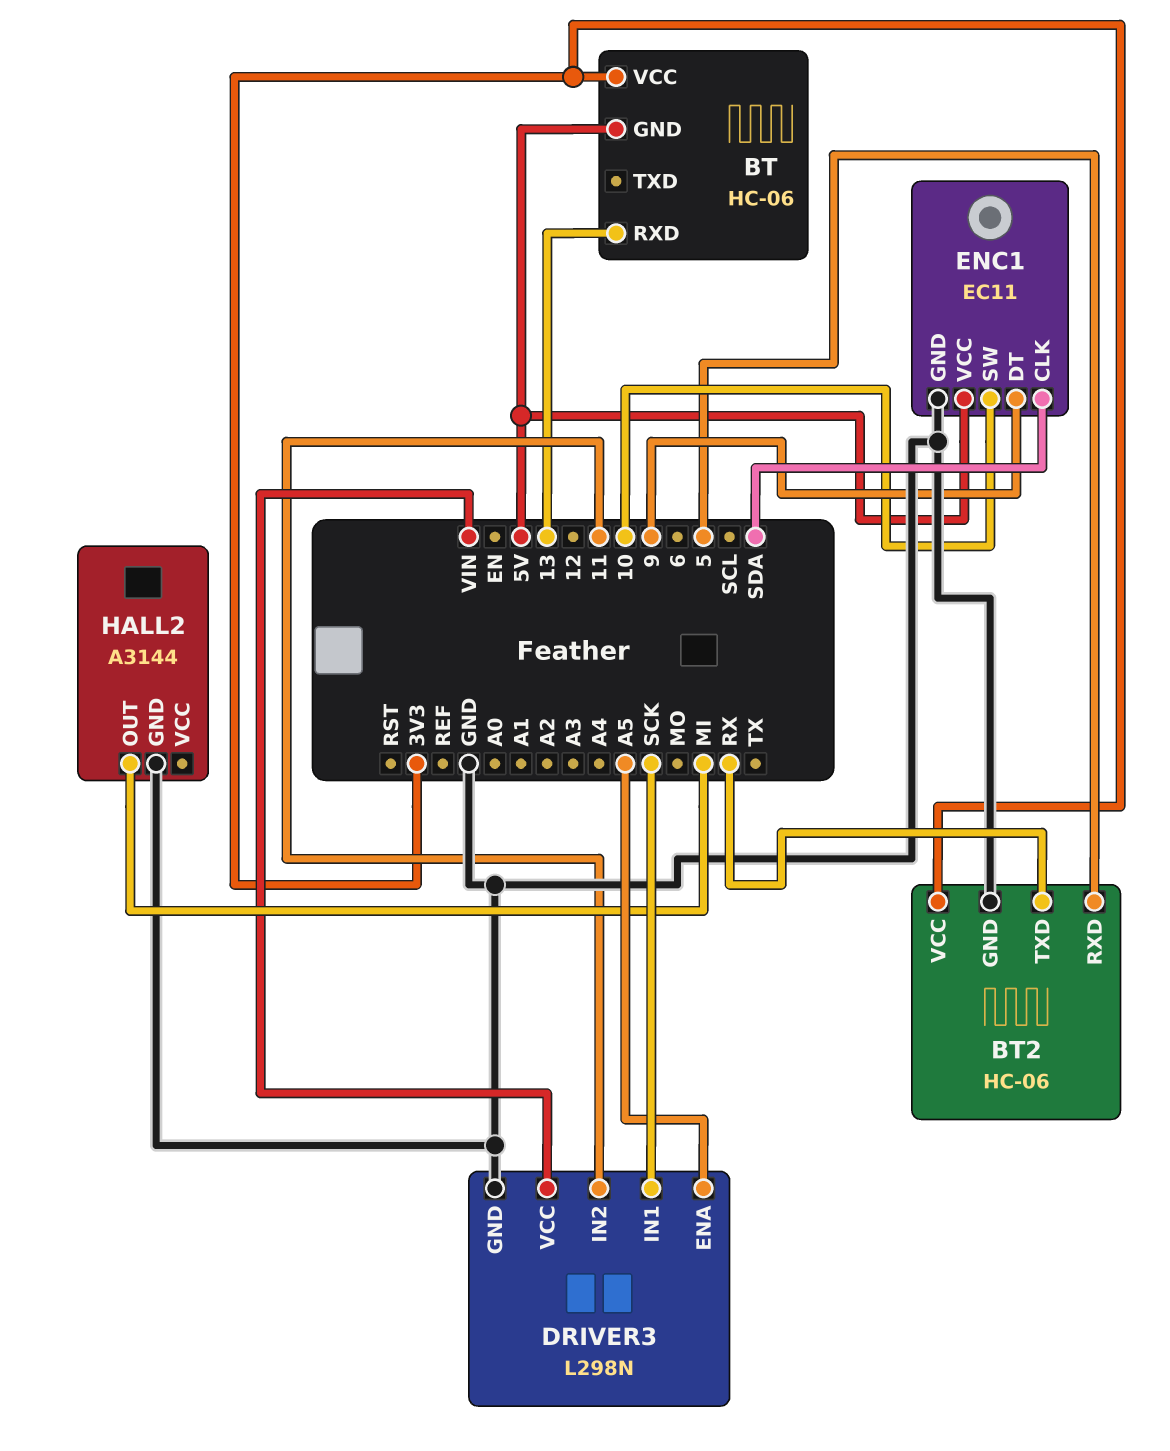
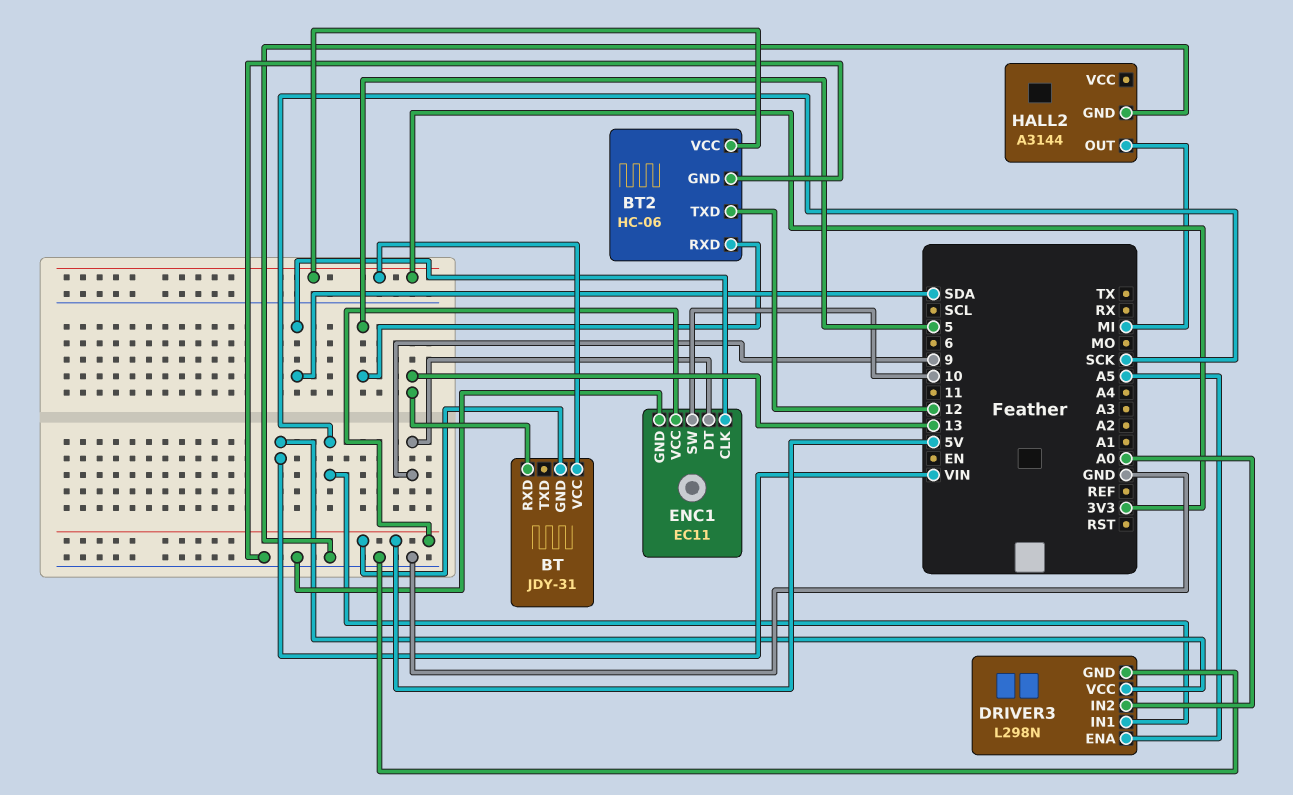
BT: HC-06 -> JDY-31
BT2 pin TXD: RX -> 12
DRIVER3 pin IN2: 11 -> A0

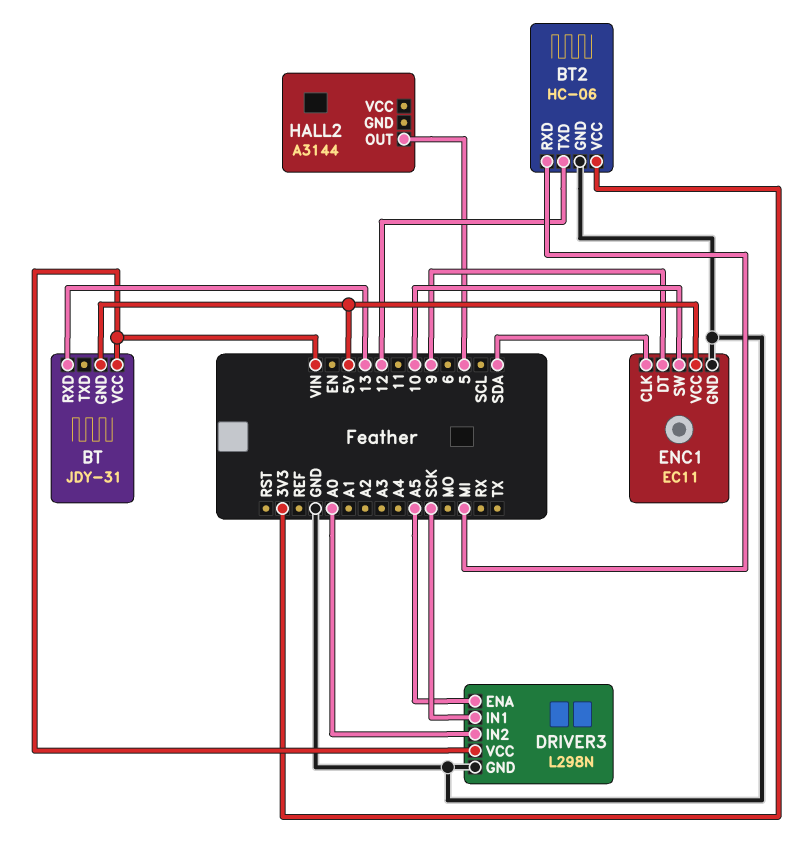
BT pin VCC: 3V3 -> VIN
BT2 pin RXD: 5 -> MI
HALL2 pin GND: GND -> none
HALL2 pin OUT: MI -> 5

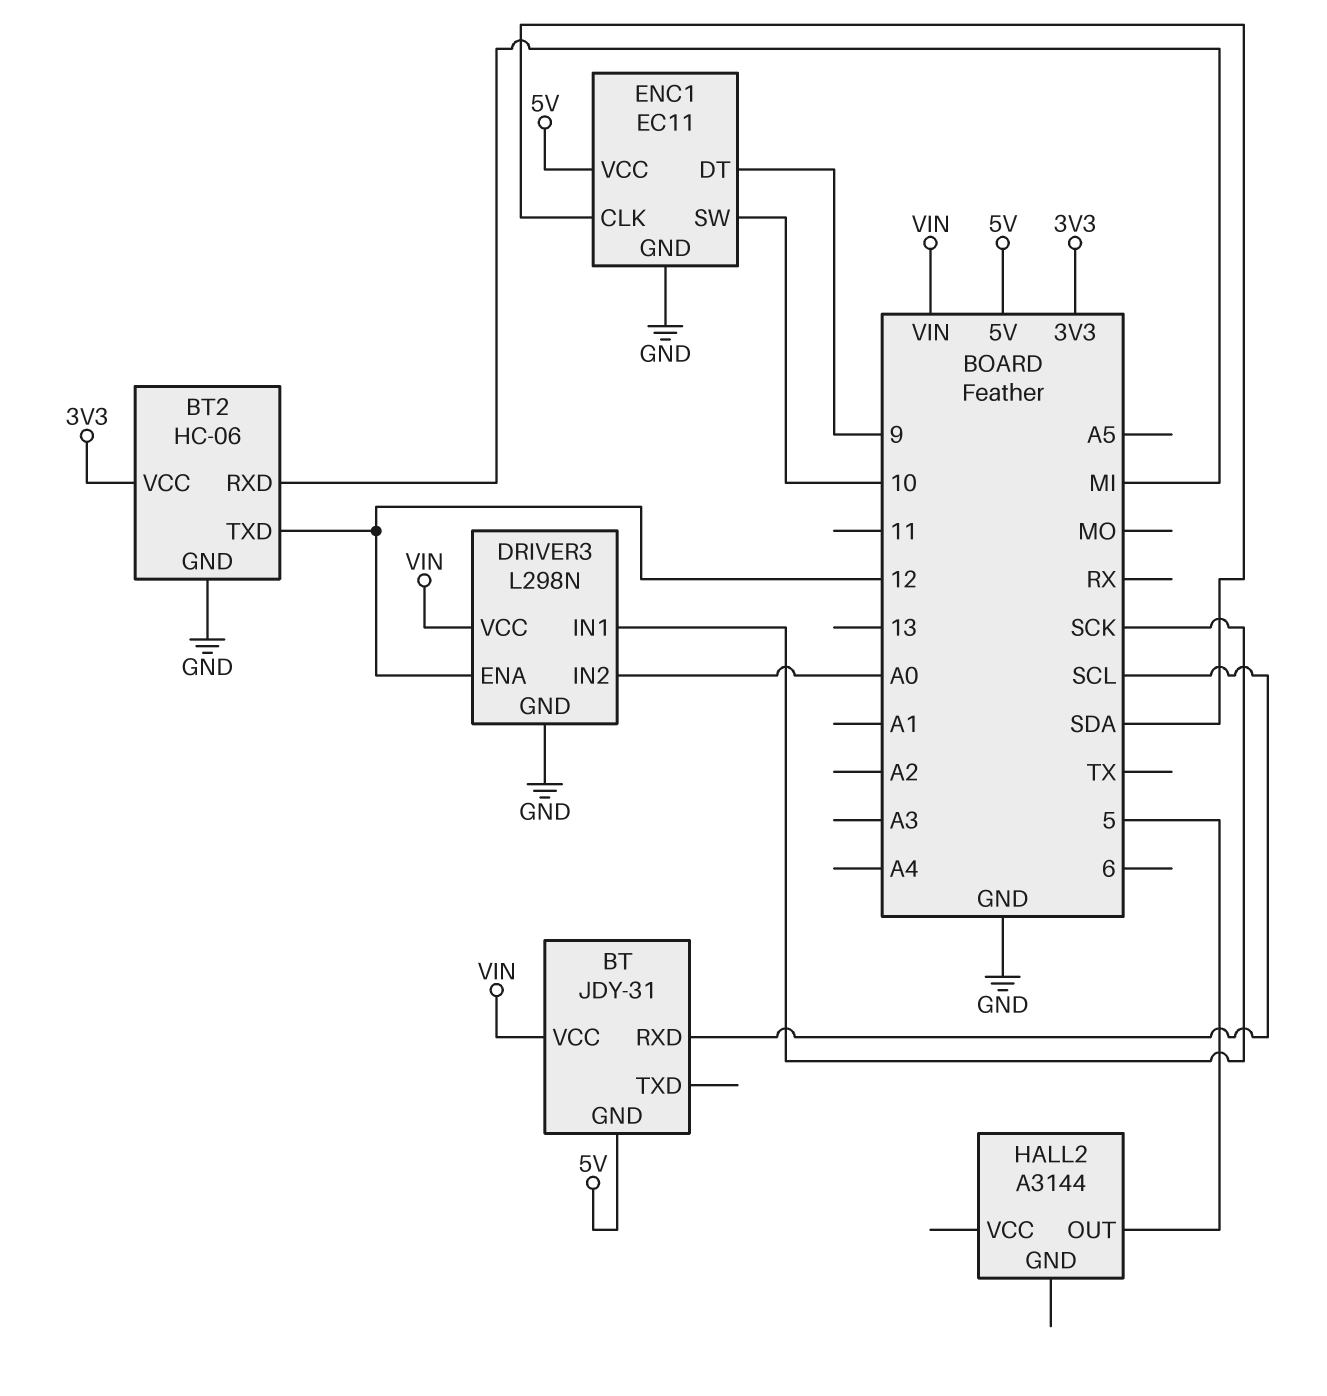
BT pin RXD: 13 -> SCL
DRIVER3 pin ENA: A5 -> 12

